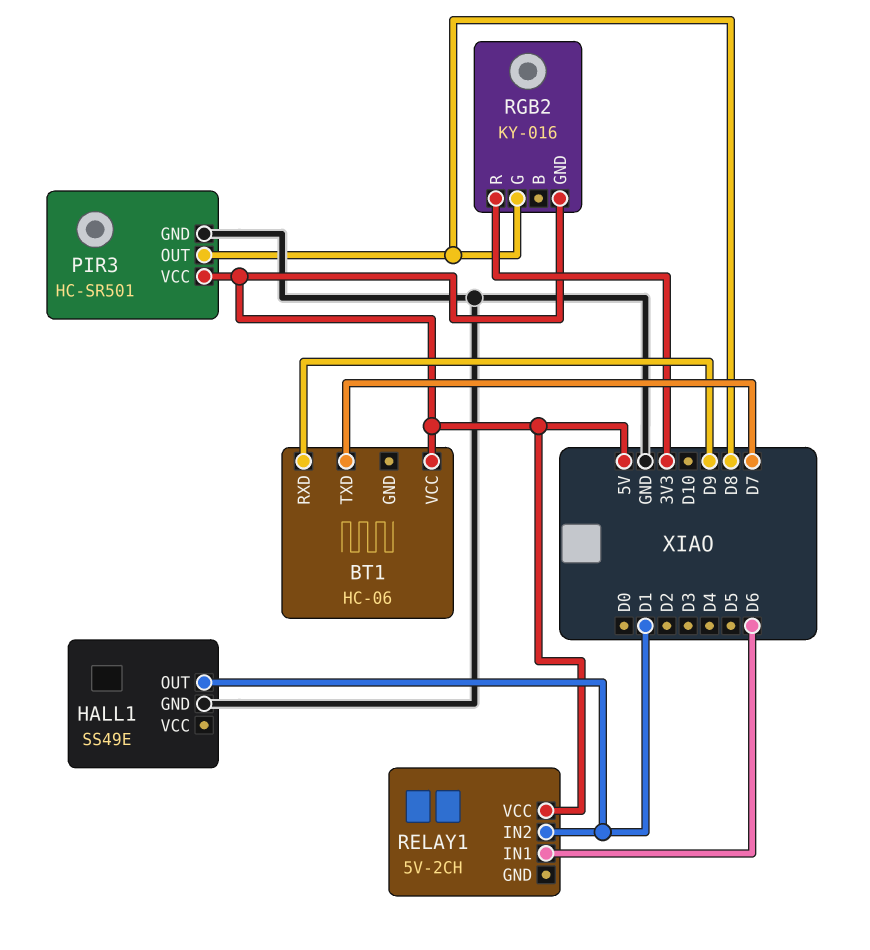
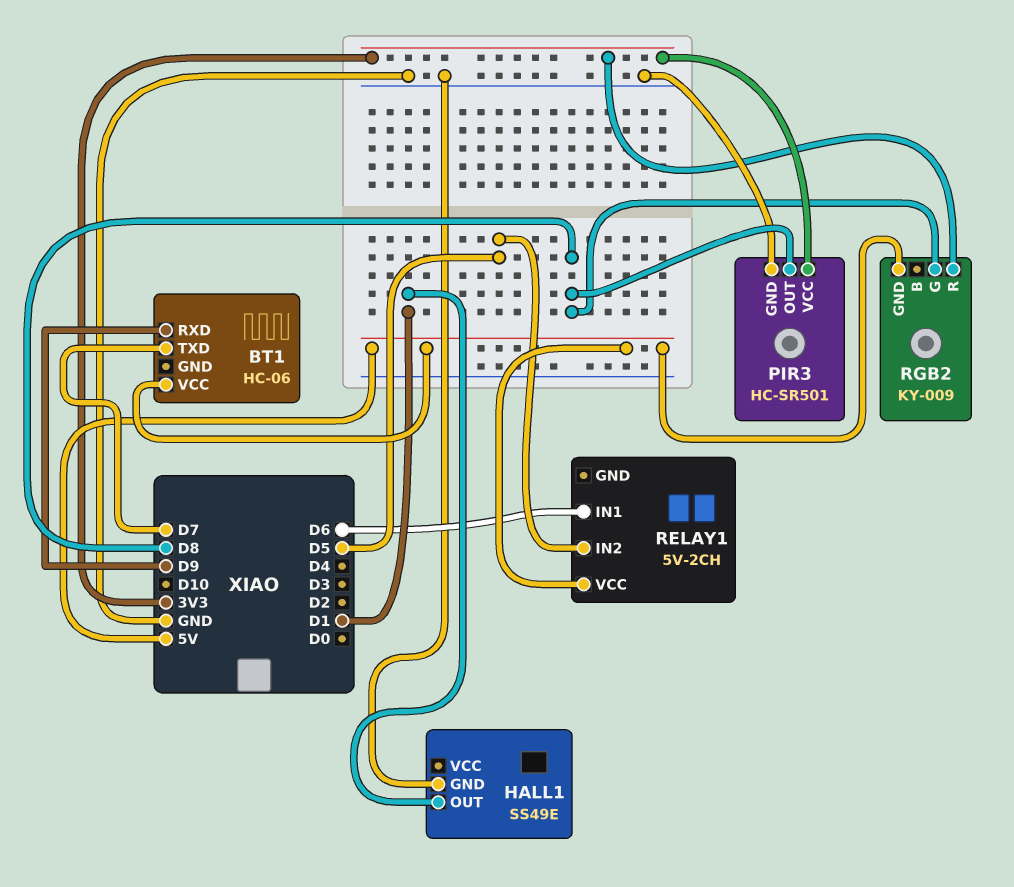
PIR3 pin VCC: 5V -> 3V3
RELAY1 pin IN2: D1 -> D5
RGB2: KY-016 -> KY-009

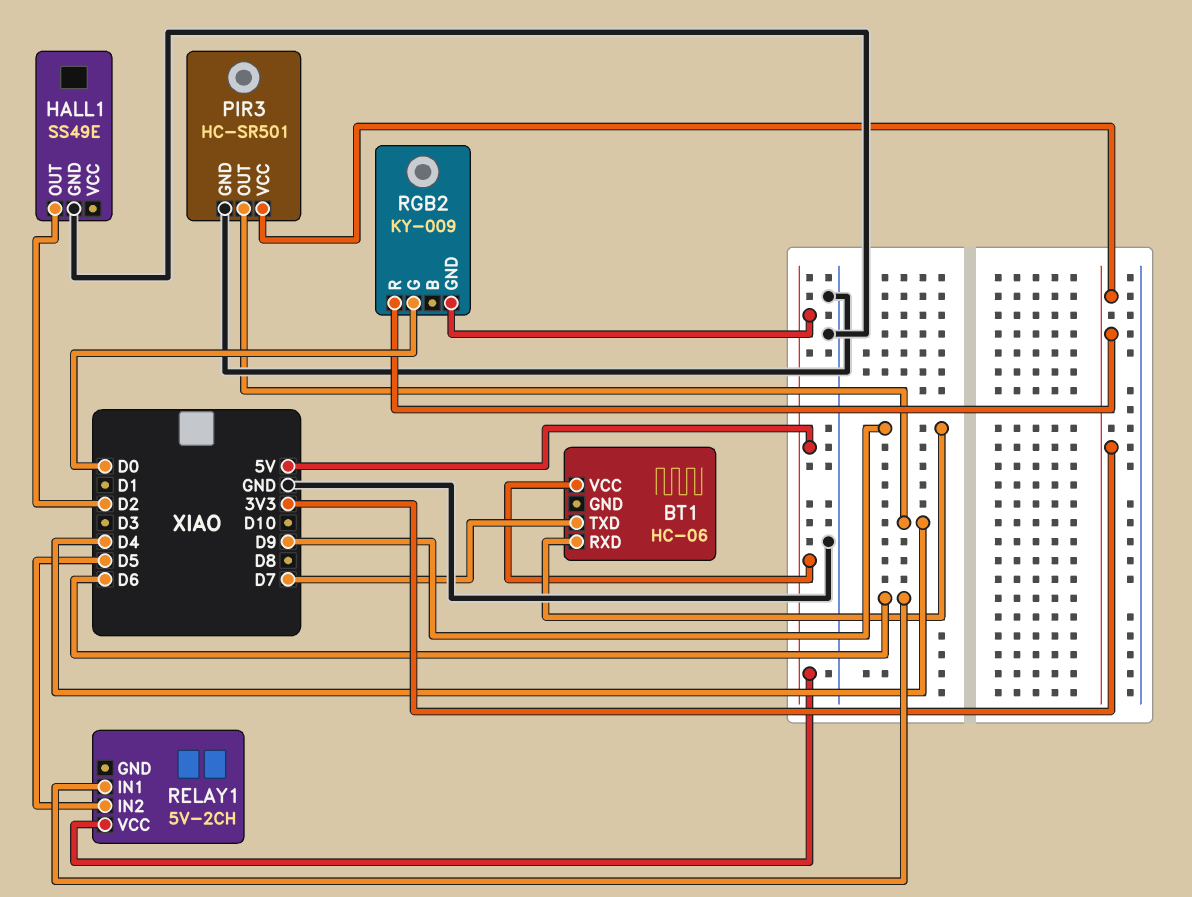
HALL1 pin OUT: D1 -> D2
PIR3 pin OUT: D8 -> D4
RGB2 pin G: D8 -> D0

